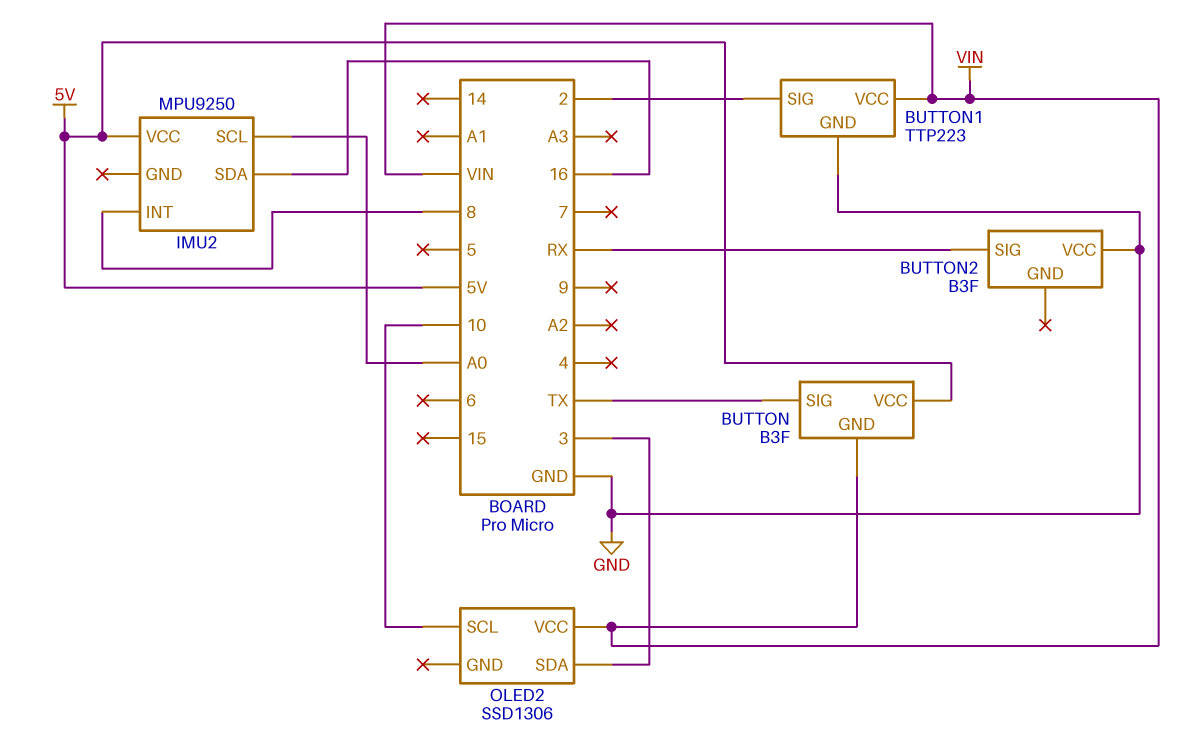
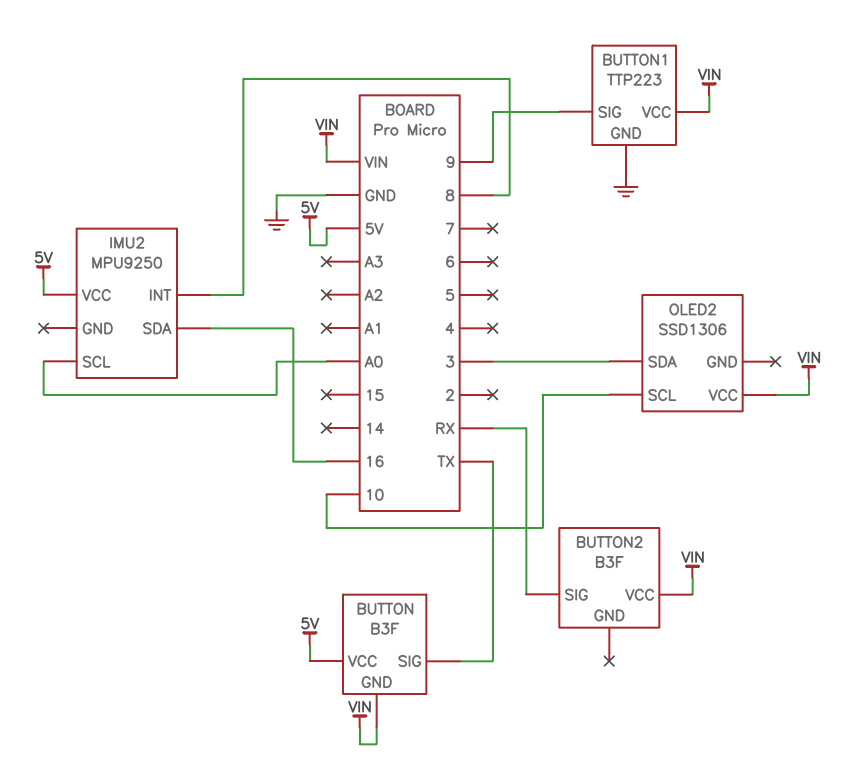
BUTTON1 pin SIG: 2 -> 9
BUTTON2 pin VCC: GND -> VIN

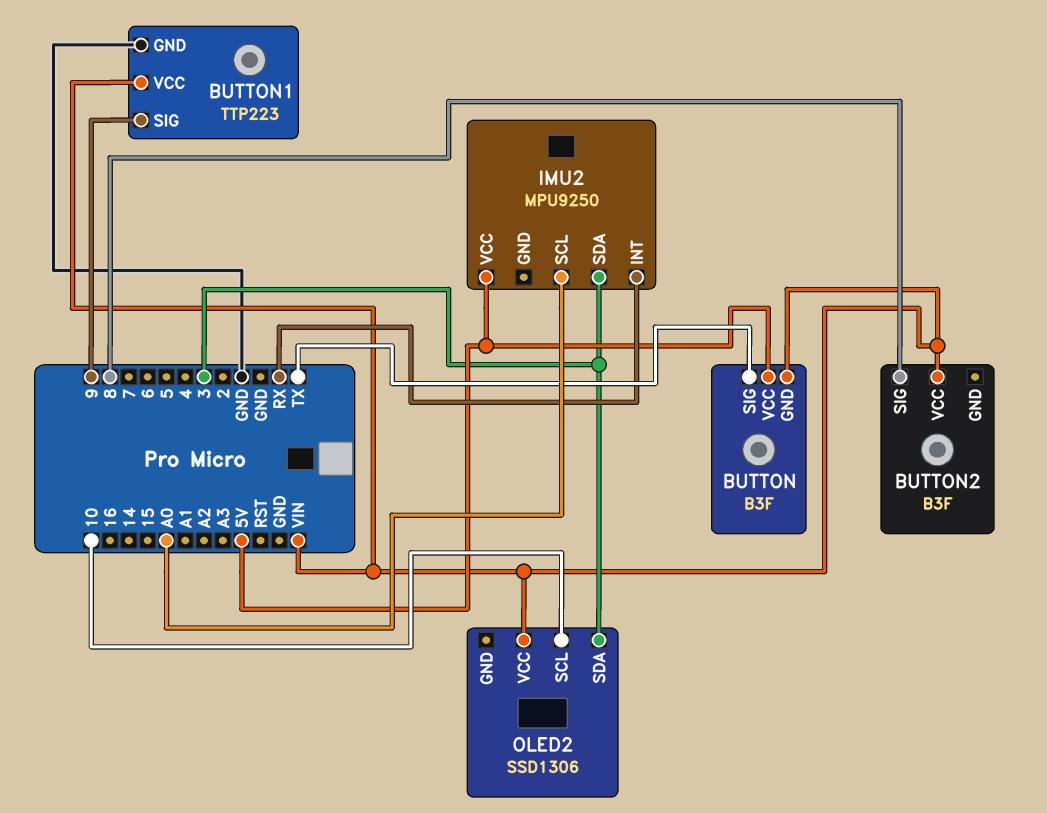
BUTTON2 pin SIG: RX -> 8
IMU2 pin INT: 8 -> RX
IMU2 pin SDA: 16 -> 3

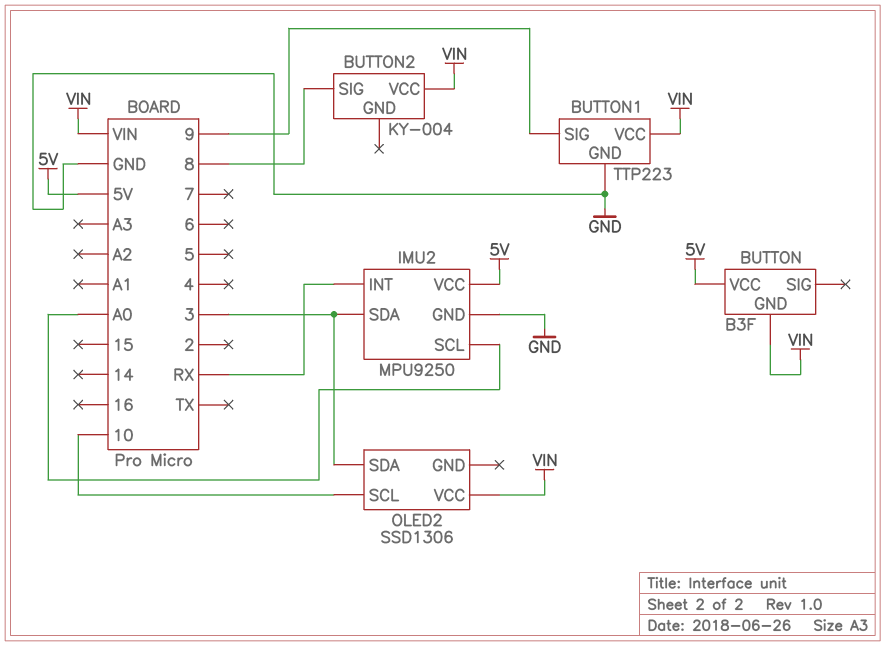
BUTTON pin SIG: TX -> none
BUTTON2: B3F -> KY-004
IMU2 pin GND: none -> GND

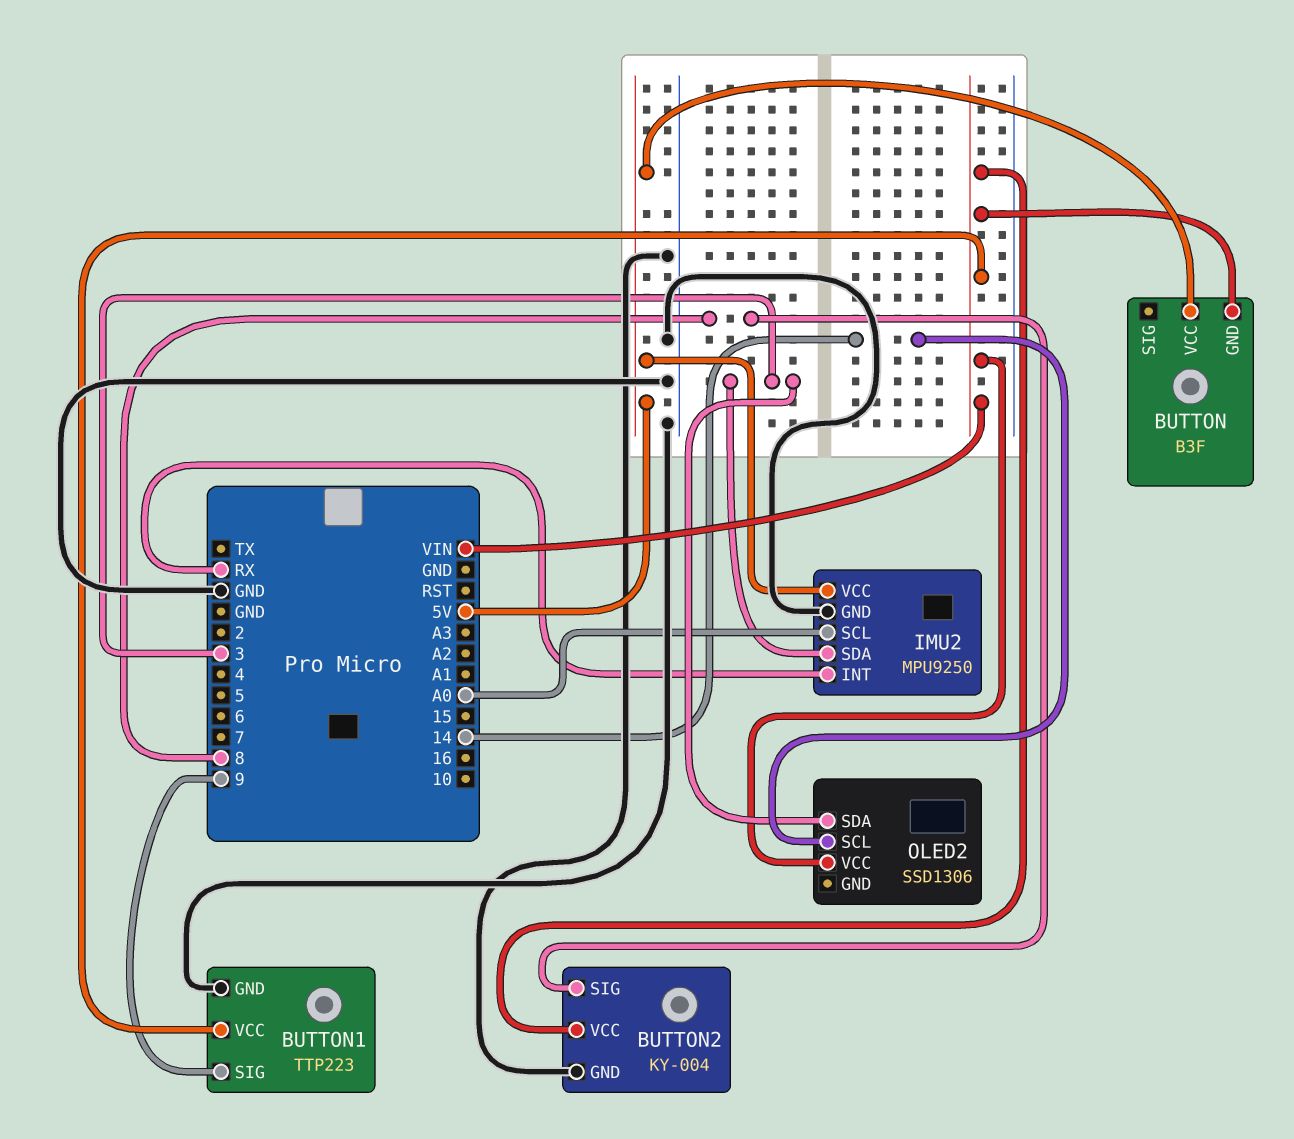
BUTTON2 pin GND: none -> GND
OLED2 pin SCL: 10 -> 14

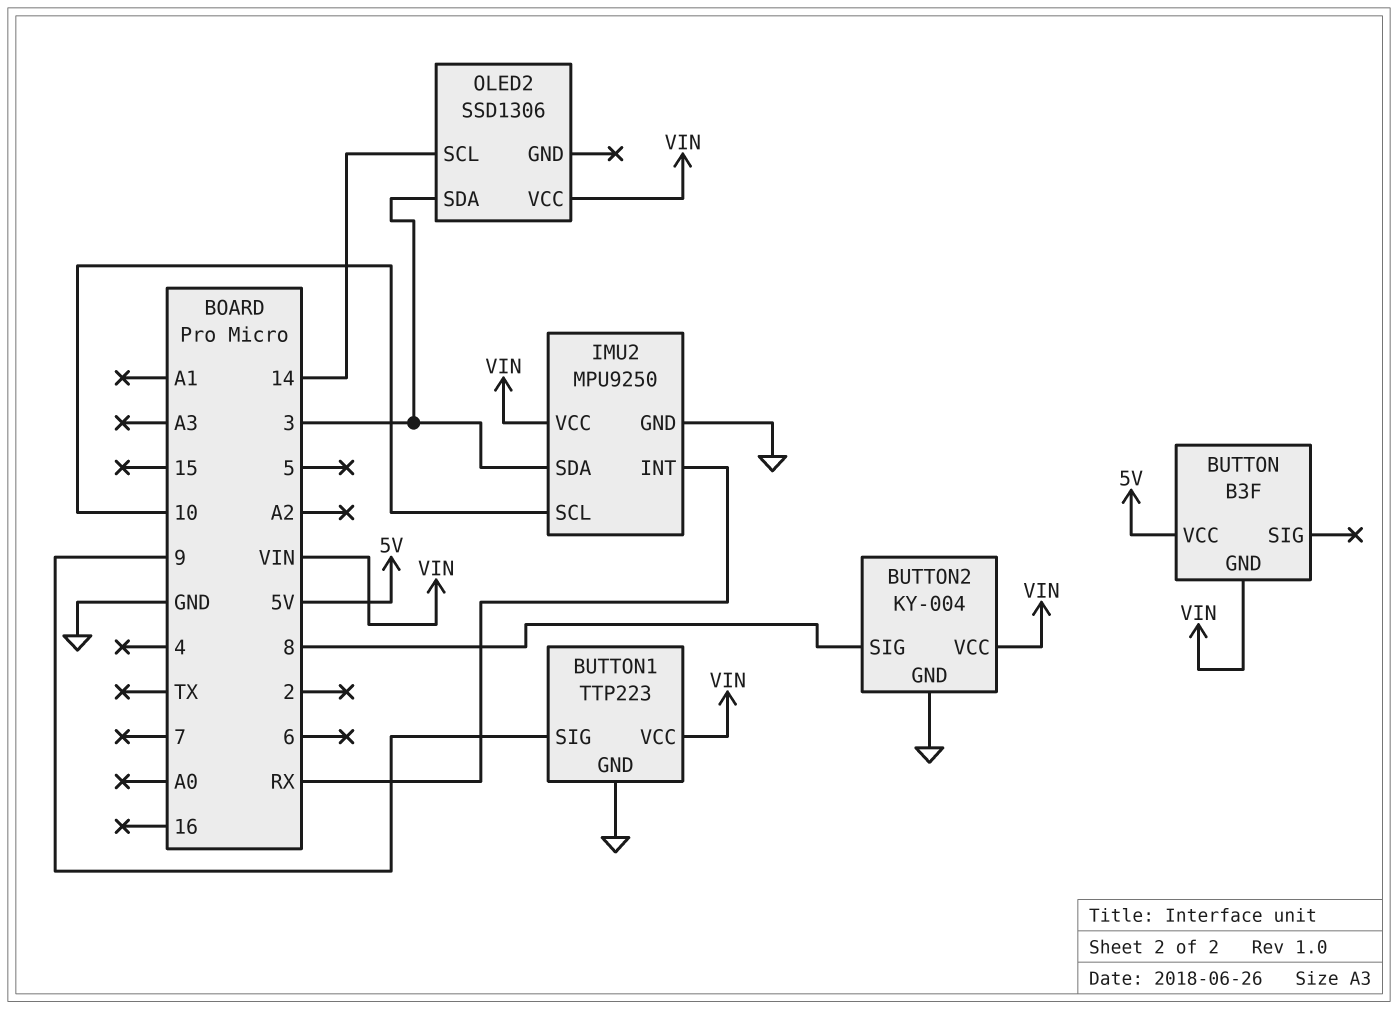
IMU2 pin SCL: A0 -> 10
IMU2 pin VCC: 5V -> VIN

